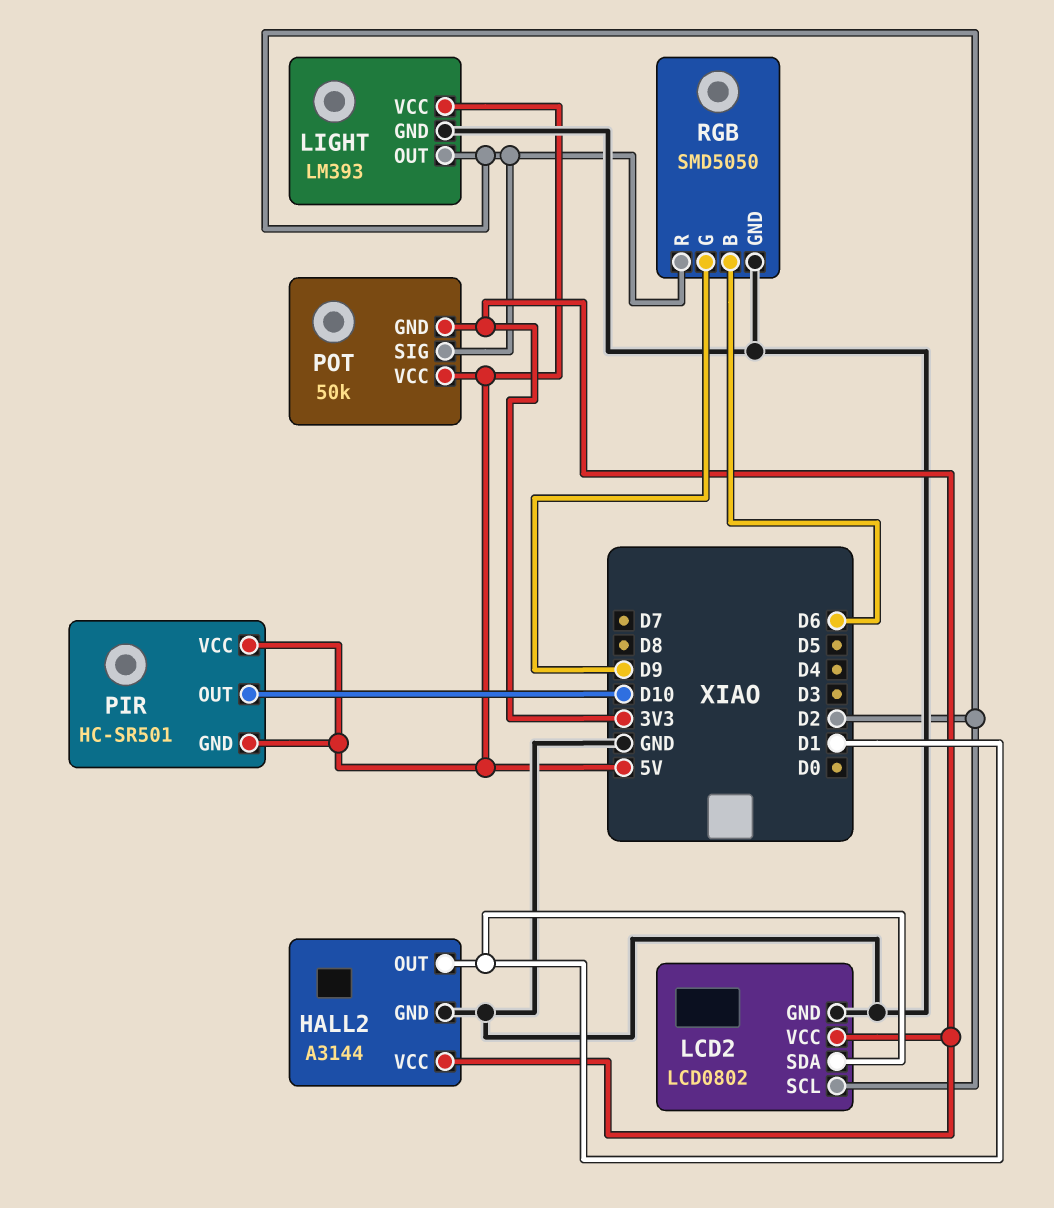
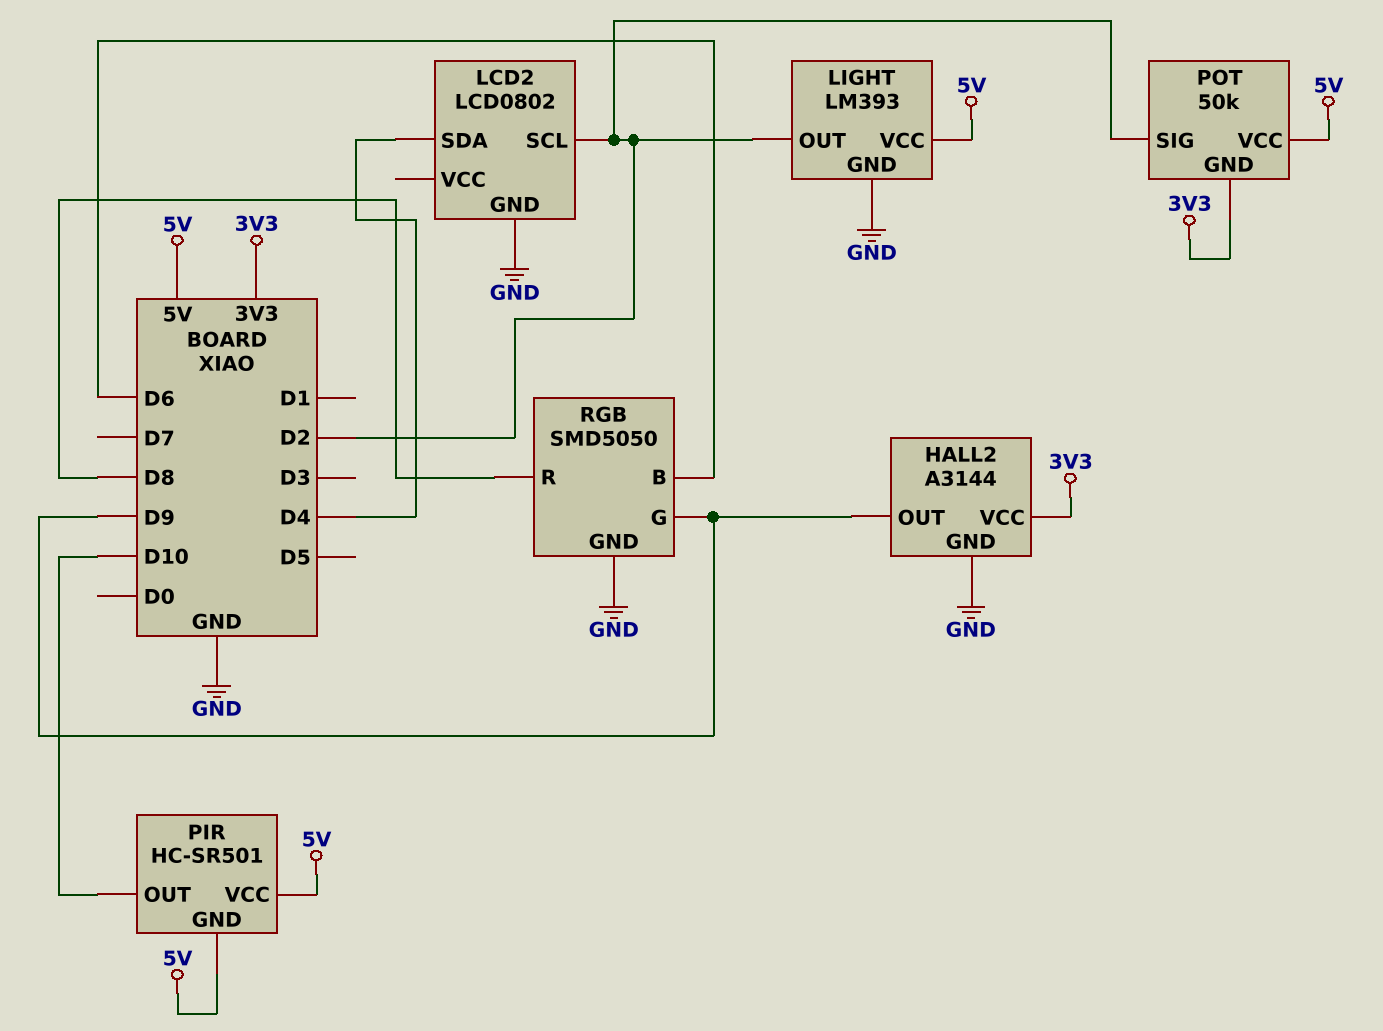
HALL2 pin OUT: D1 -> D9
LCD2 pin SDA: D1 -> D4
LCD2 pin VCC: 3V3 -> none
RGB pin R: D2 -> D8

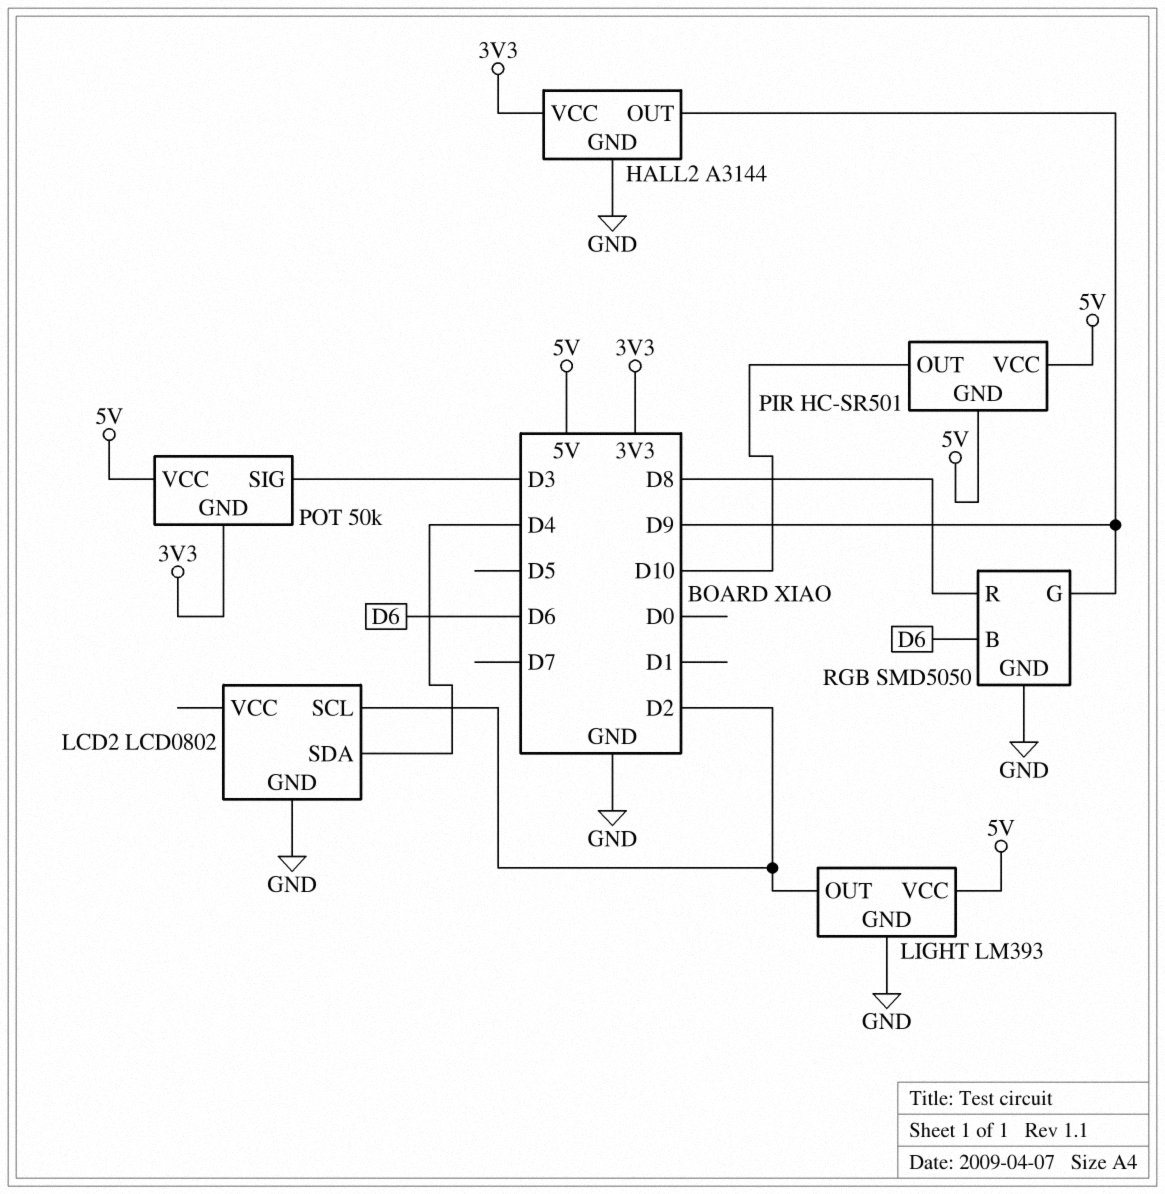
POT pin SIG: D2 -> D3

